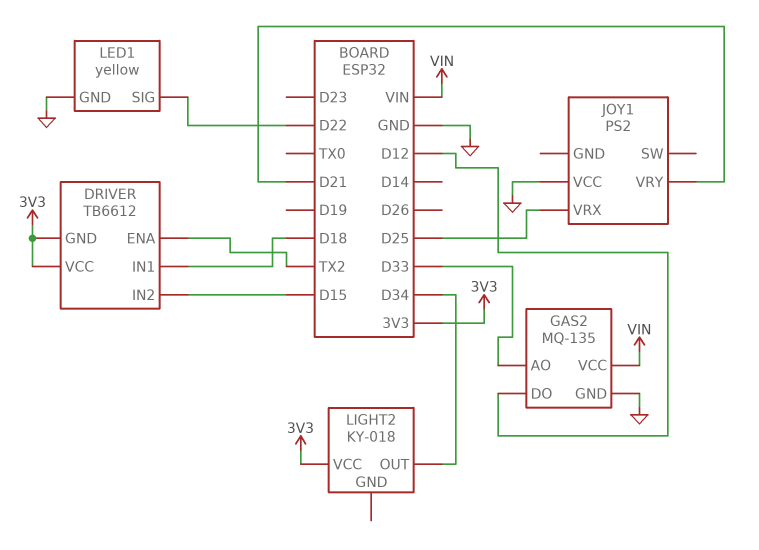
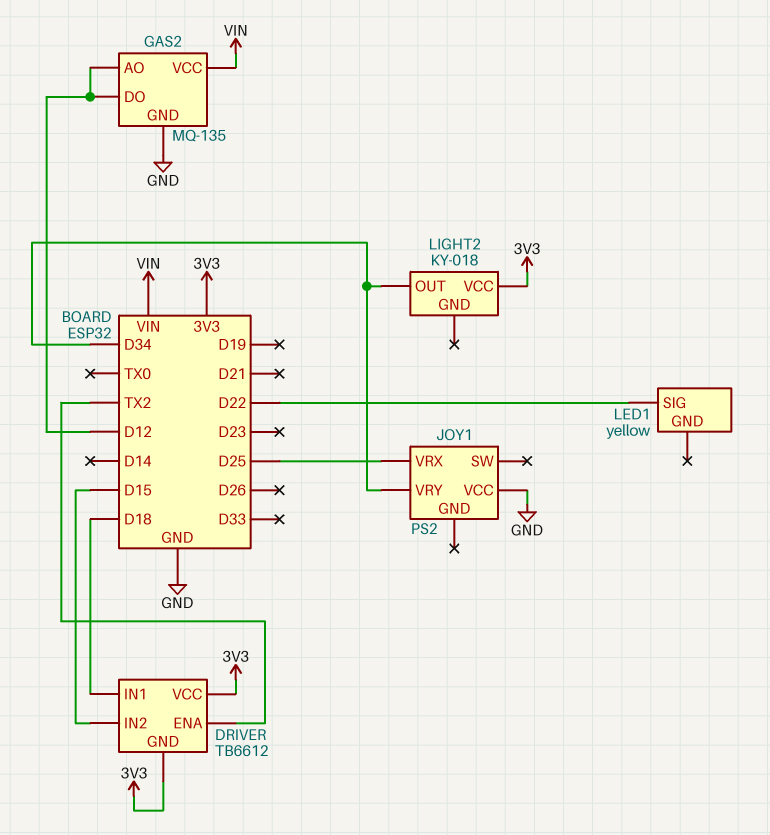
GAS2 pin AO: D33 -> D12
JOY1 pin VRY: D21 -> D34
LED1 pin GND: GND -> none

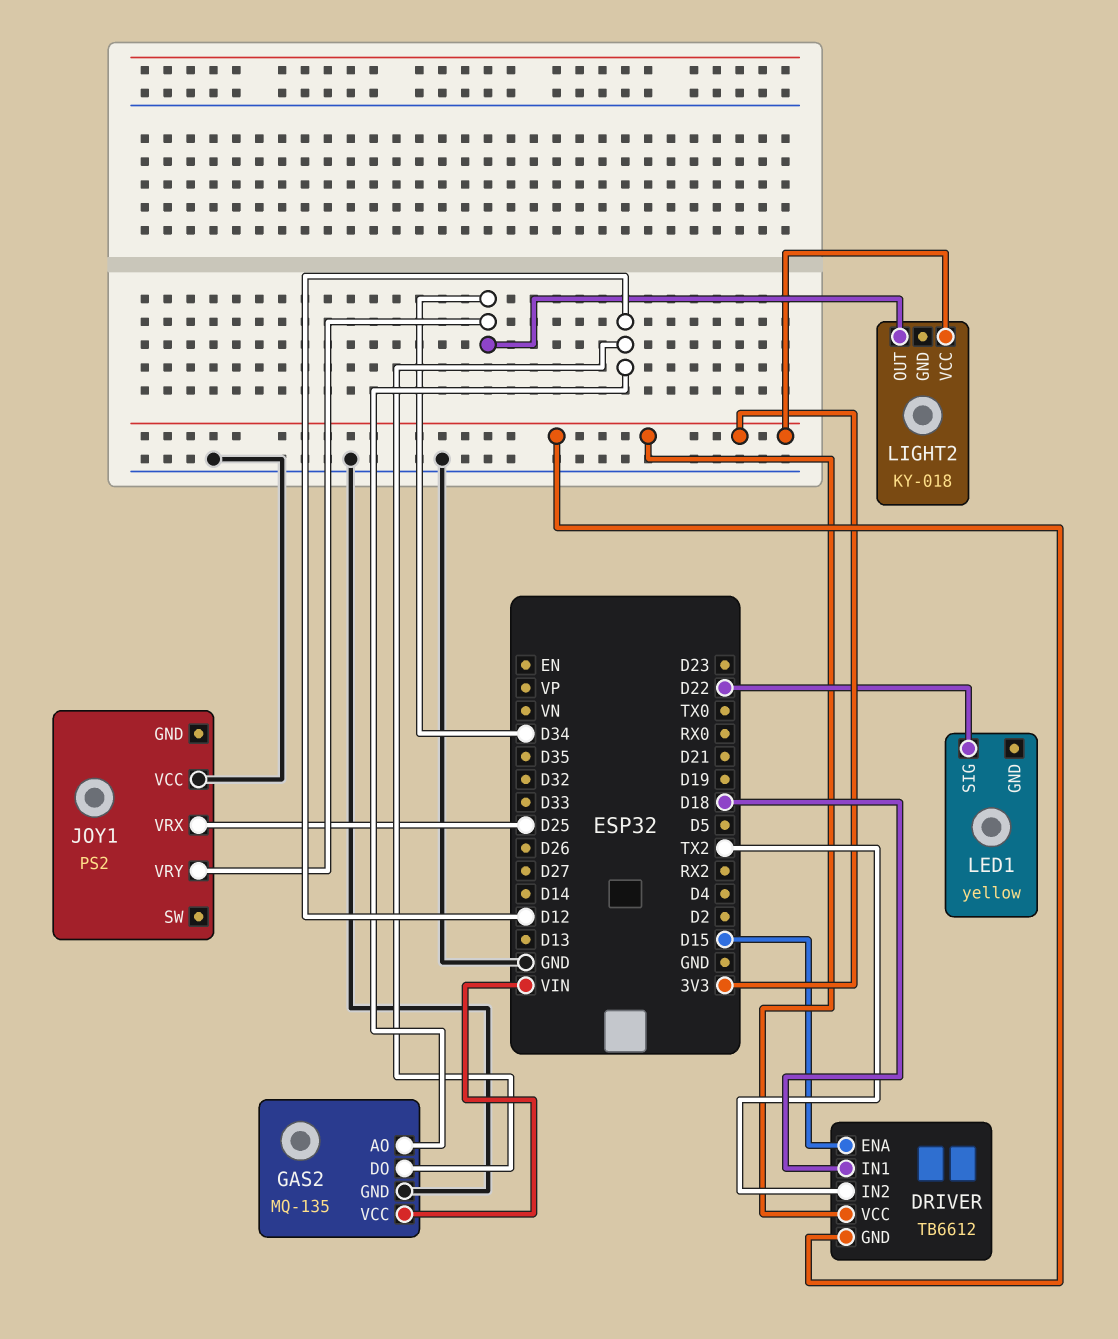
DRIVER pin ENA: TX2 -> D15
DRIVER pin IN2: D15 -> TX2

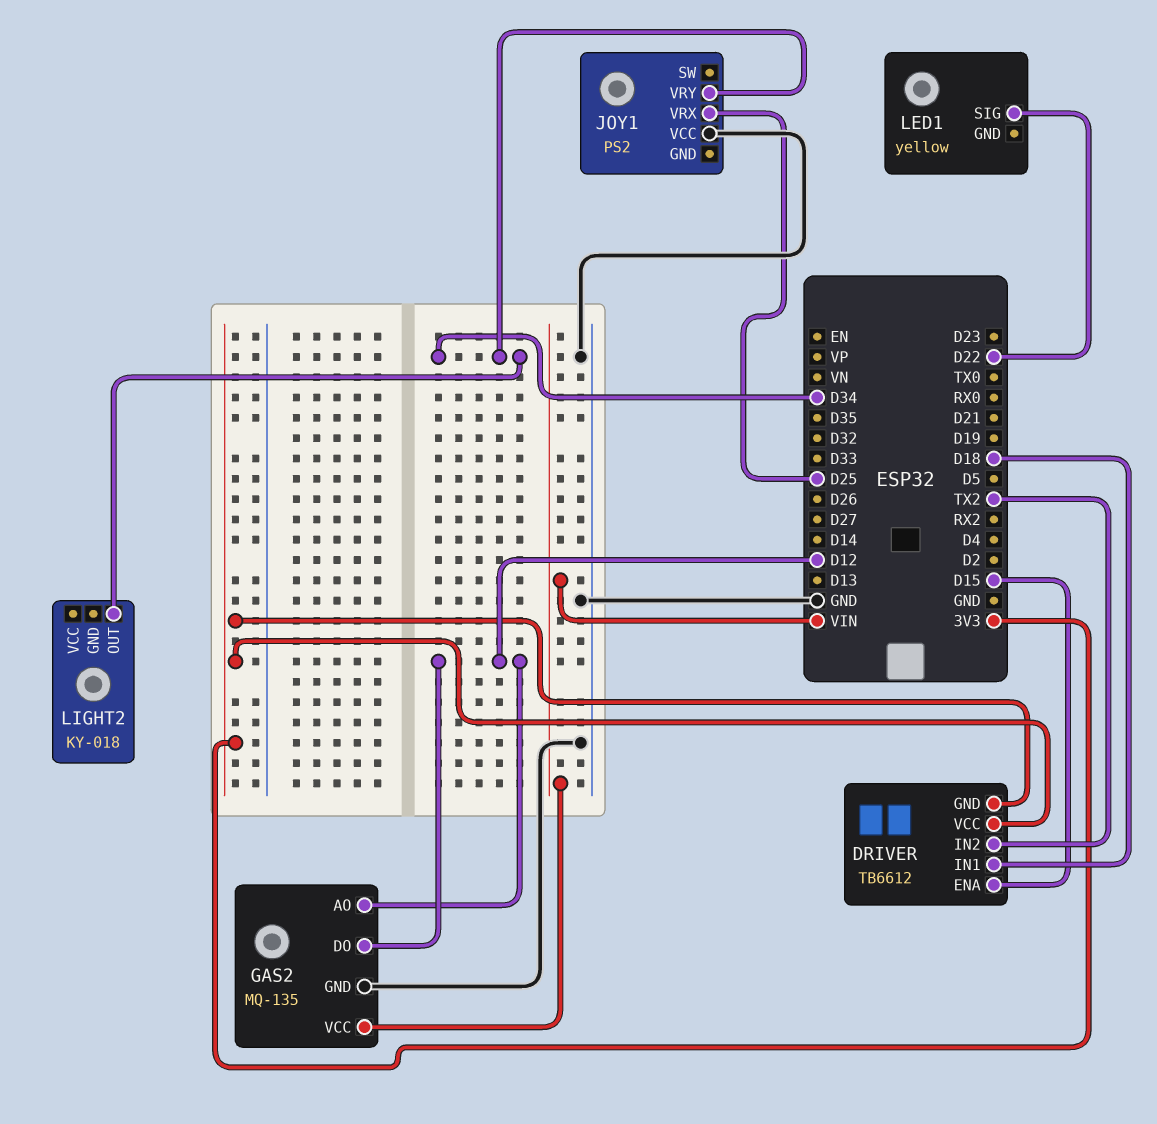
LIGHT2 pin VCC: 3V3 -> none

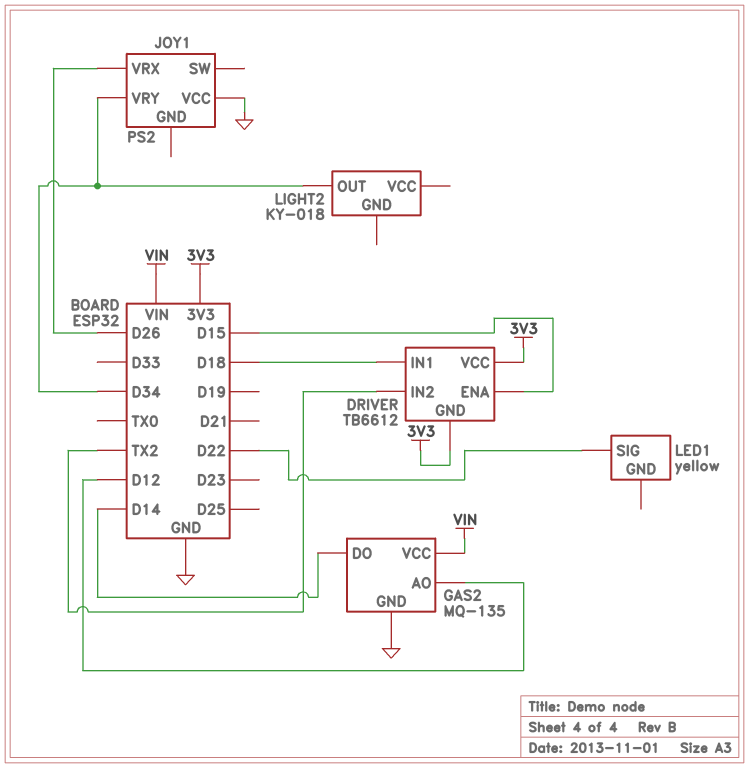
GAS2 pin DO: D12 -> D14
JOY1 pin VRX: D25 -> D26

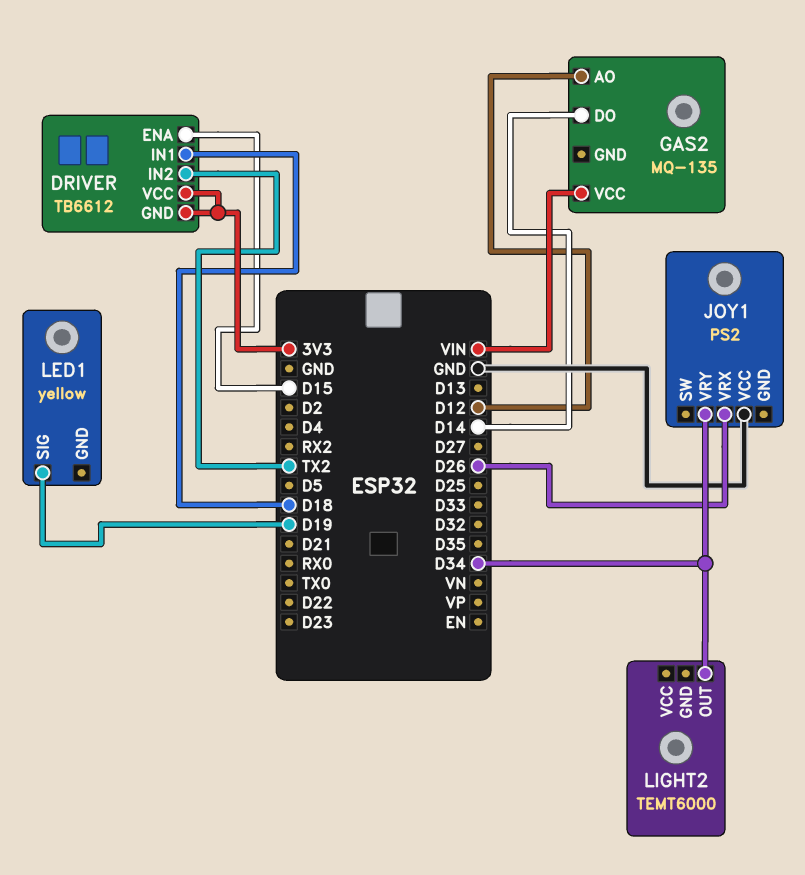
GAS2 pin GND: GND -> none
LED1 pin SIG: D22 -> D19
LIGHT2: KY-018 -> TEMT6000

